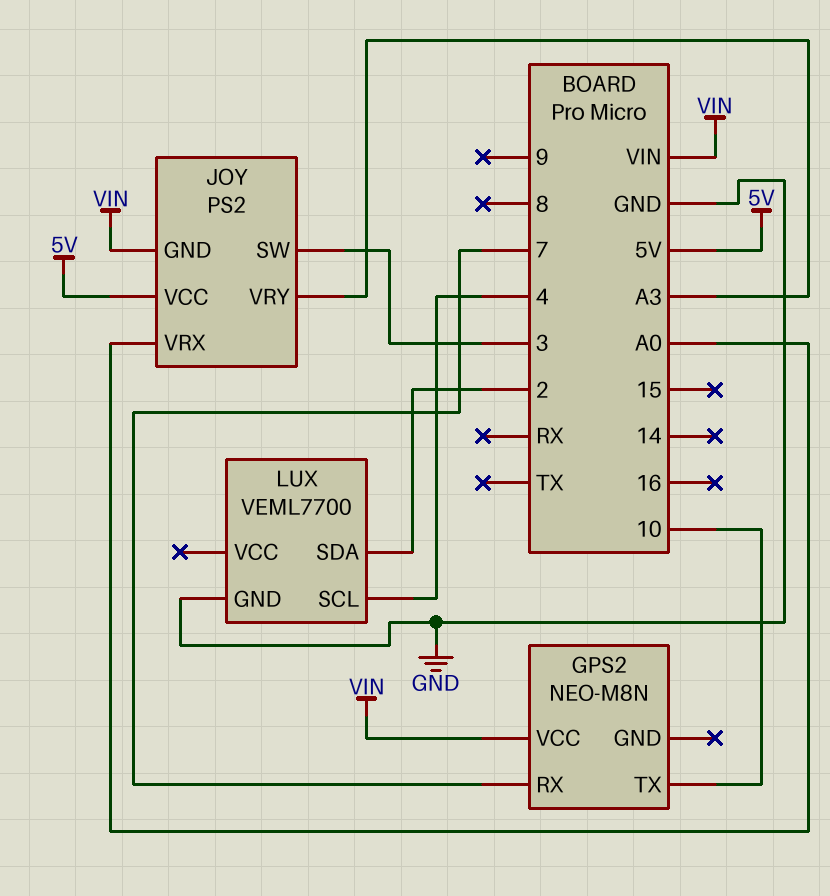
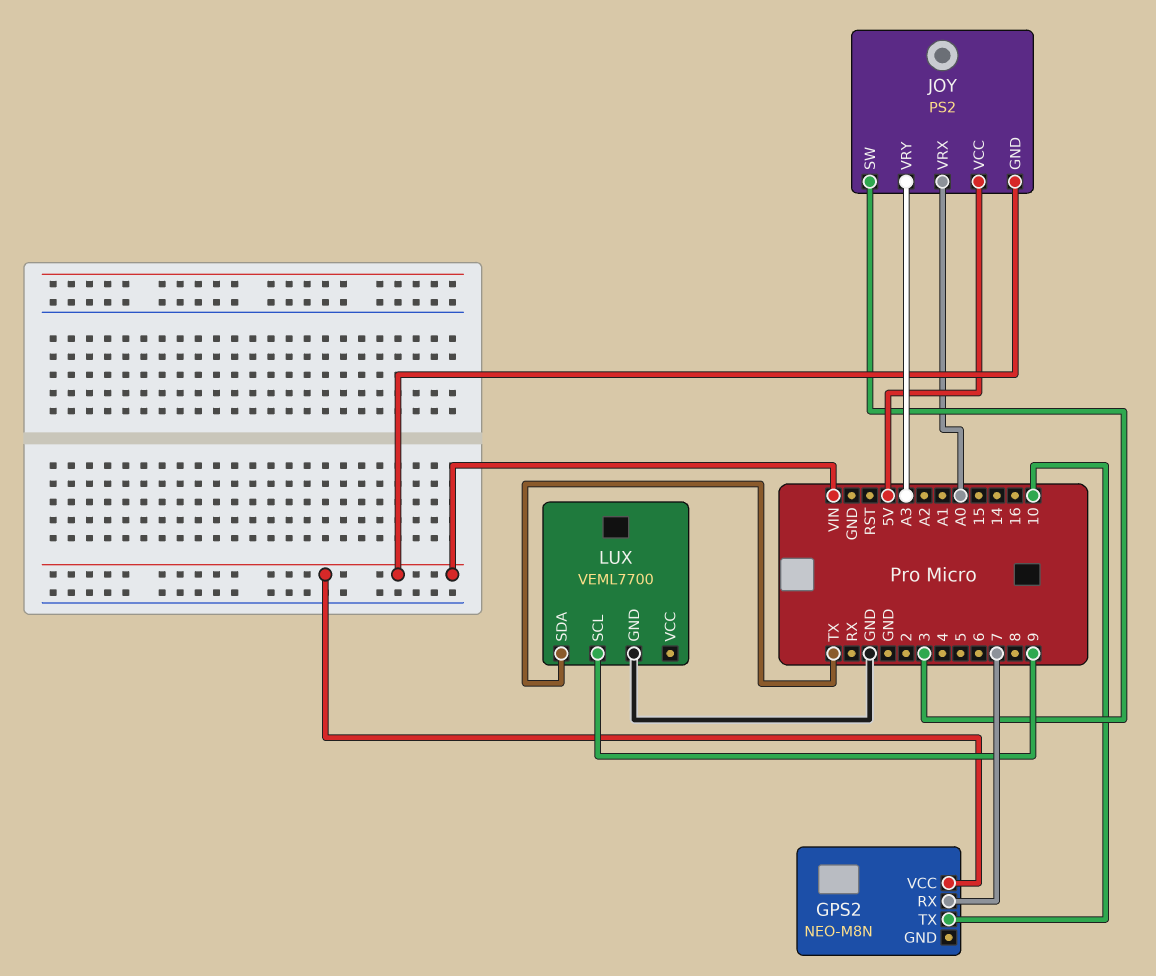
LUX pin SCL: 4 -> 9
LUX pin SDA: 2 -> TX

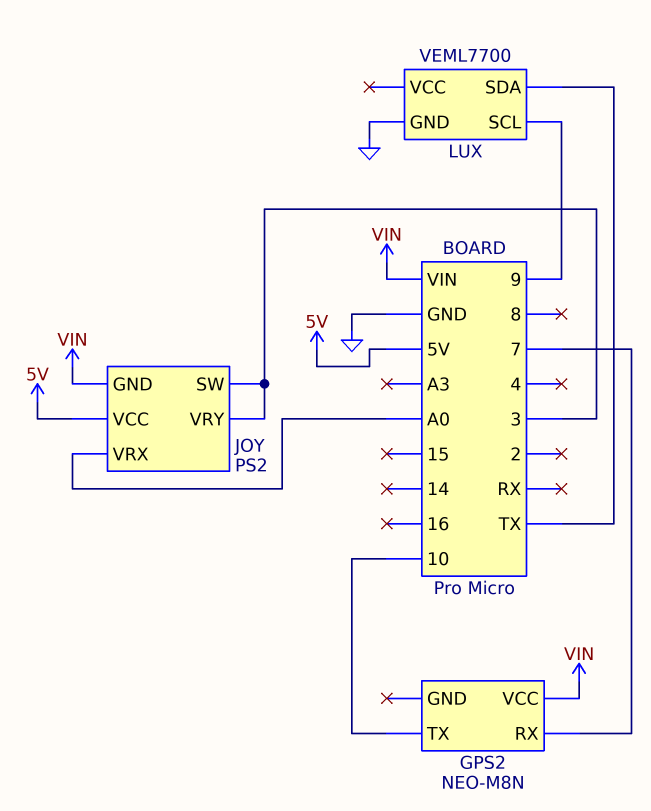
JOY pin VRY: A3 -> 3

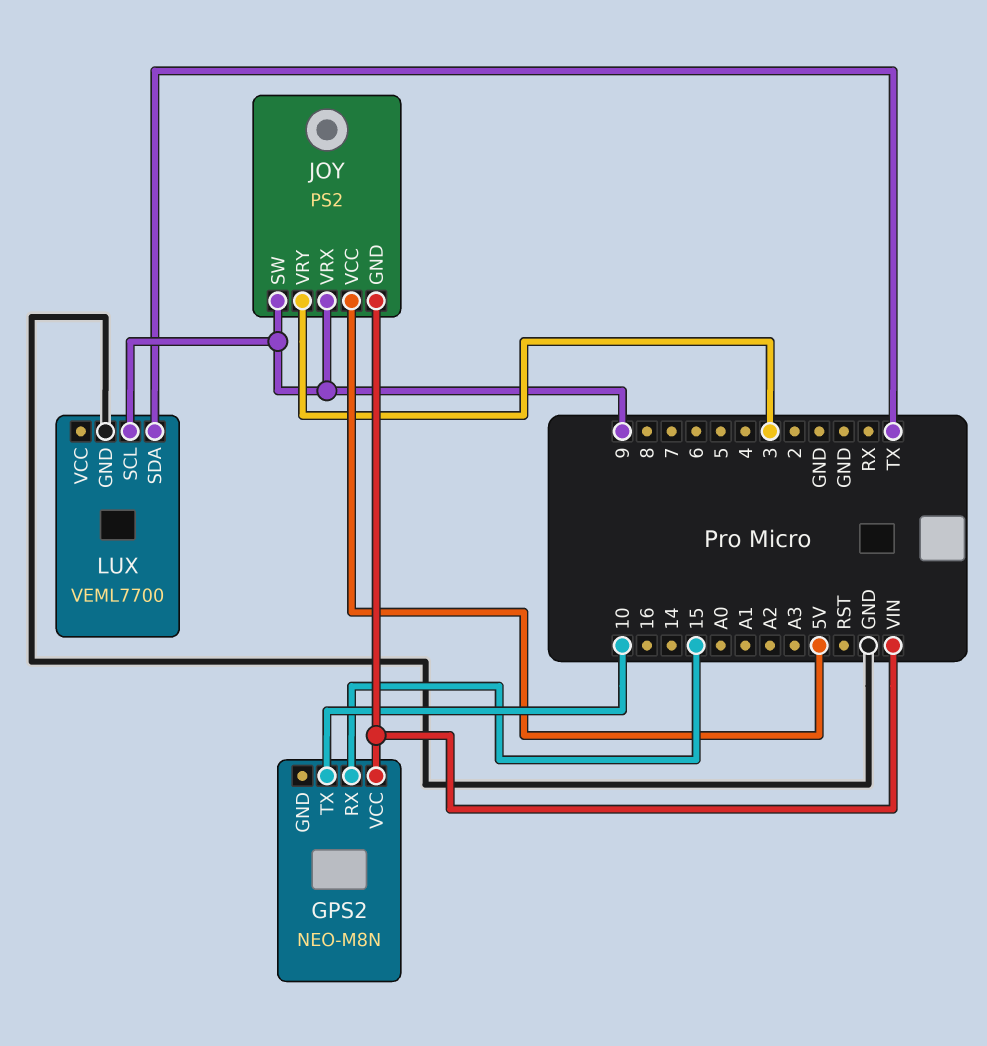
GPS2 pin RX: 7 -> 15
JOY pin SW: 3 -> 9
JOY pin VRX: A0 -> 9

